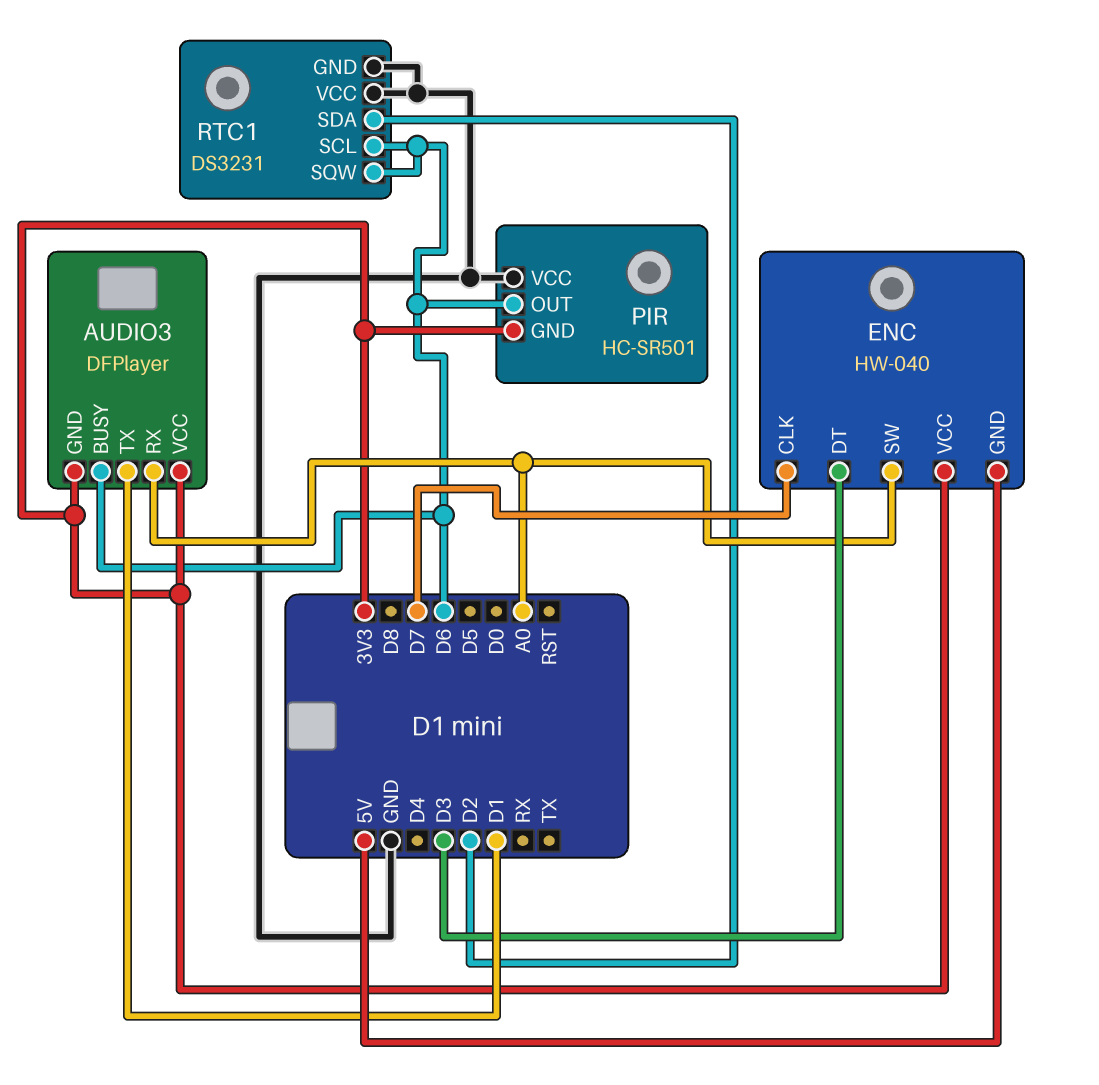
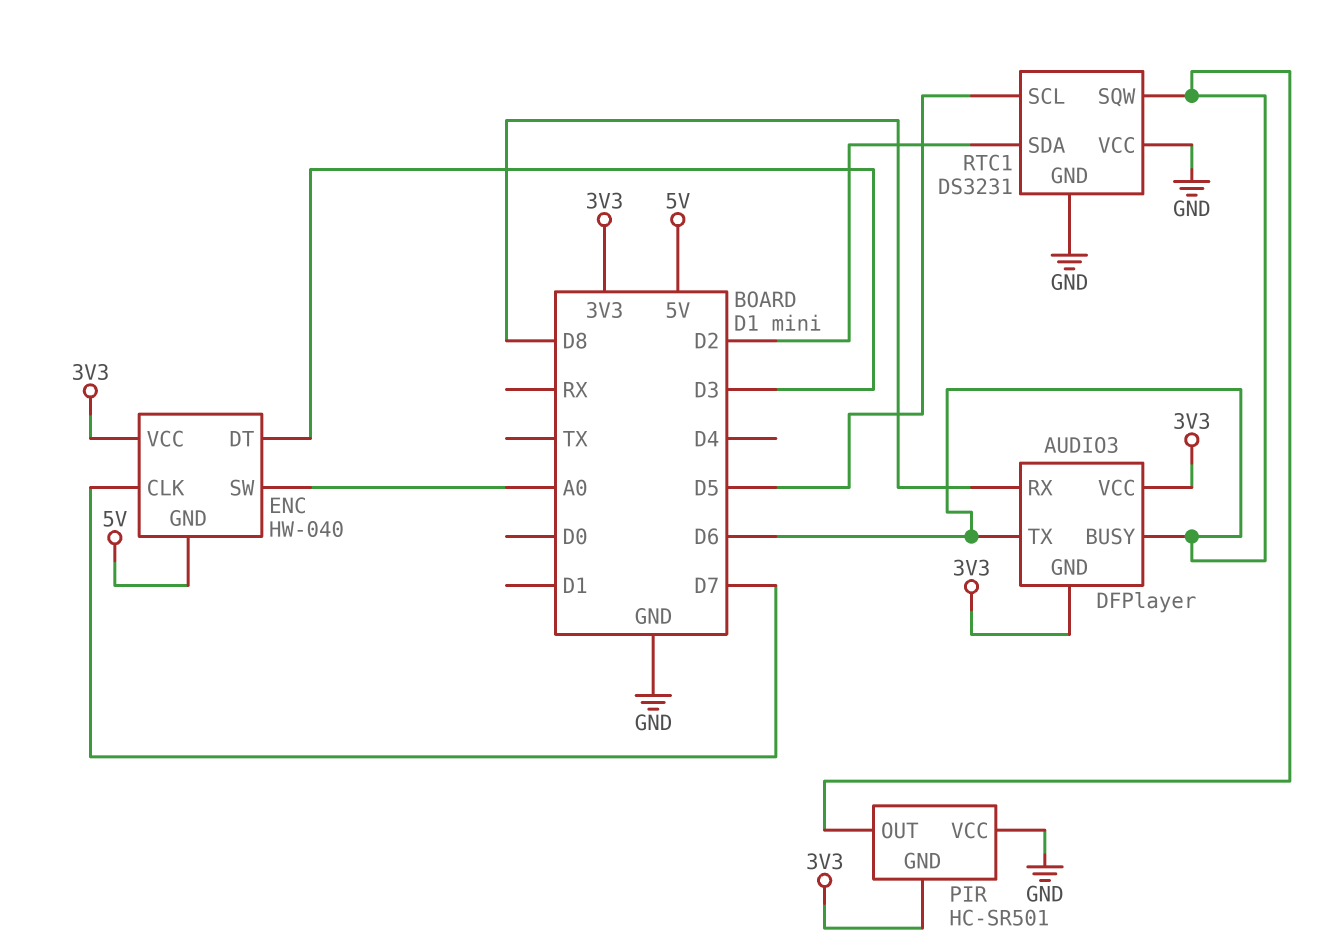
AUDIO3 pin RX: A0 -> D8
AUDIO3 pin TX: D1 -> D6
RTC1 pin SCL: D6 -> D5

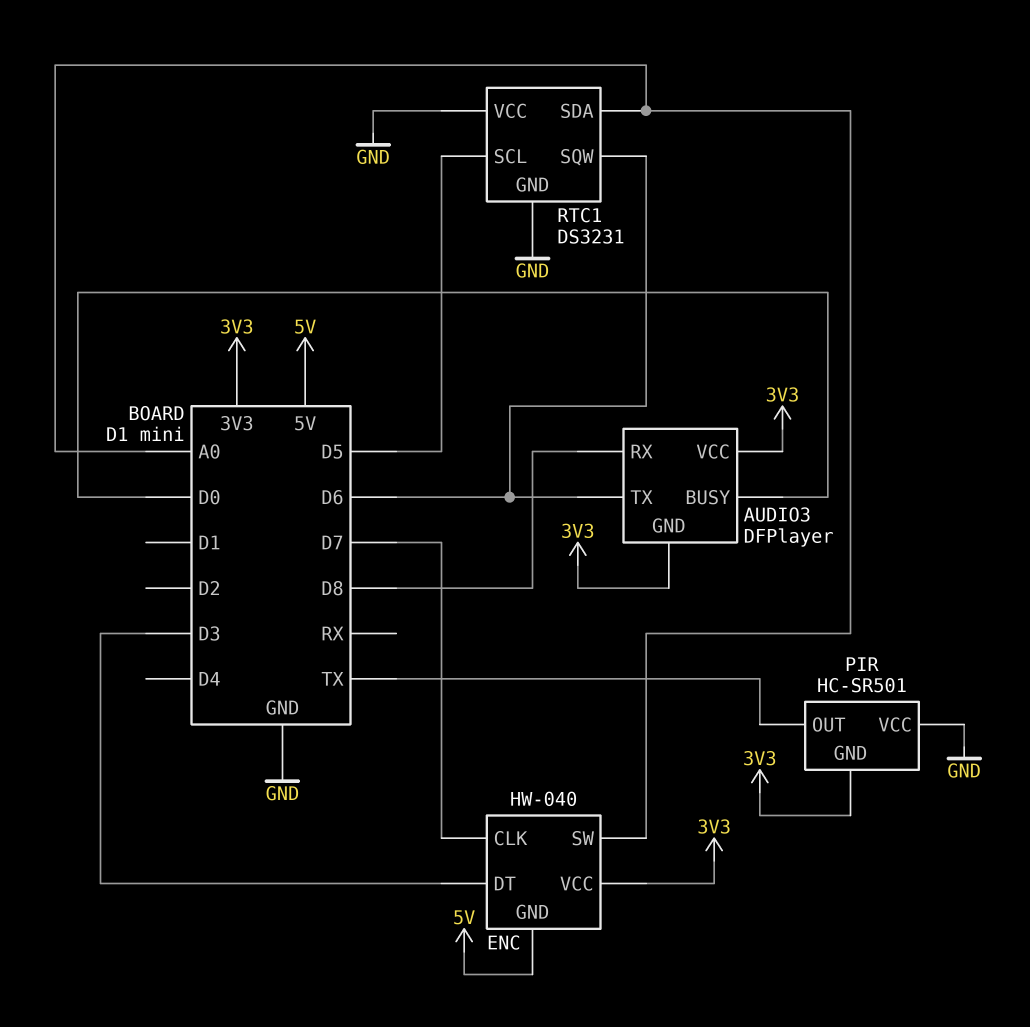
AUDIO3 pin BUSY: D6 -> D0
PIR pin OUT: D6 -> TX
RTC1 pin SDA: D2 -> A0

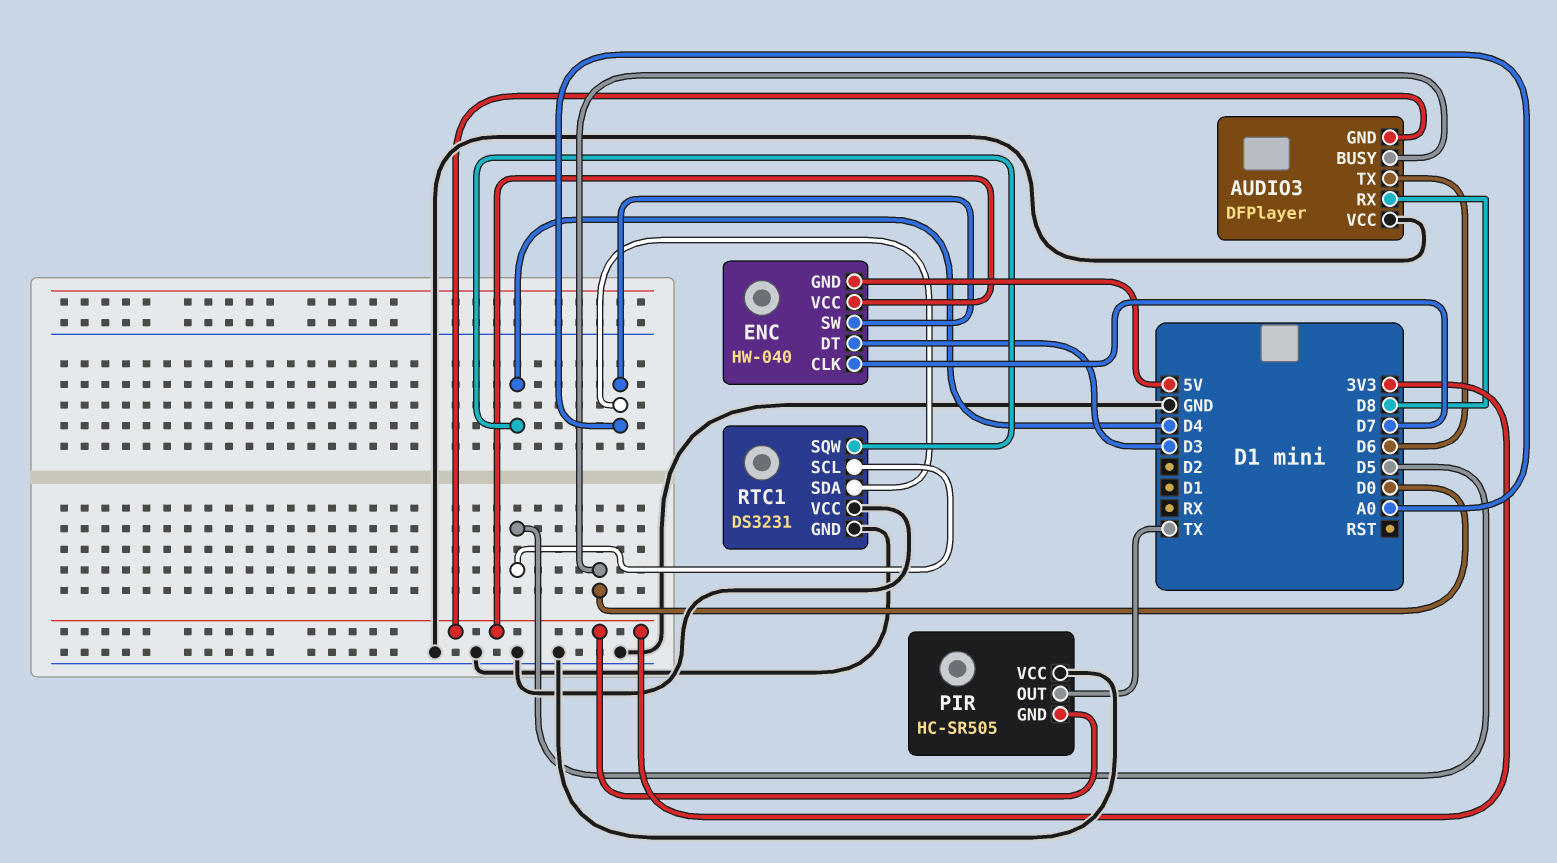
AUDIO3 pin VCC: 3V3 -> GND
PIR: HC-SR501 -> HC-SR505
RTC1 pin SQW: D6 -> D4

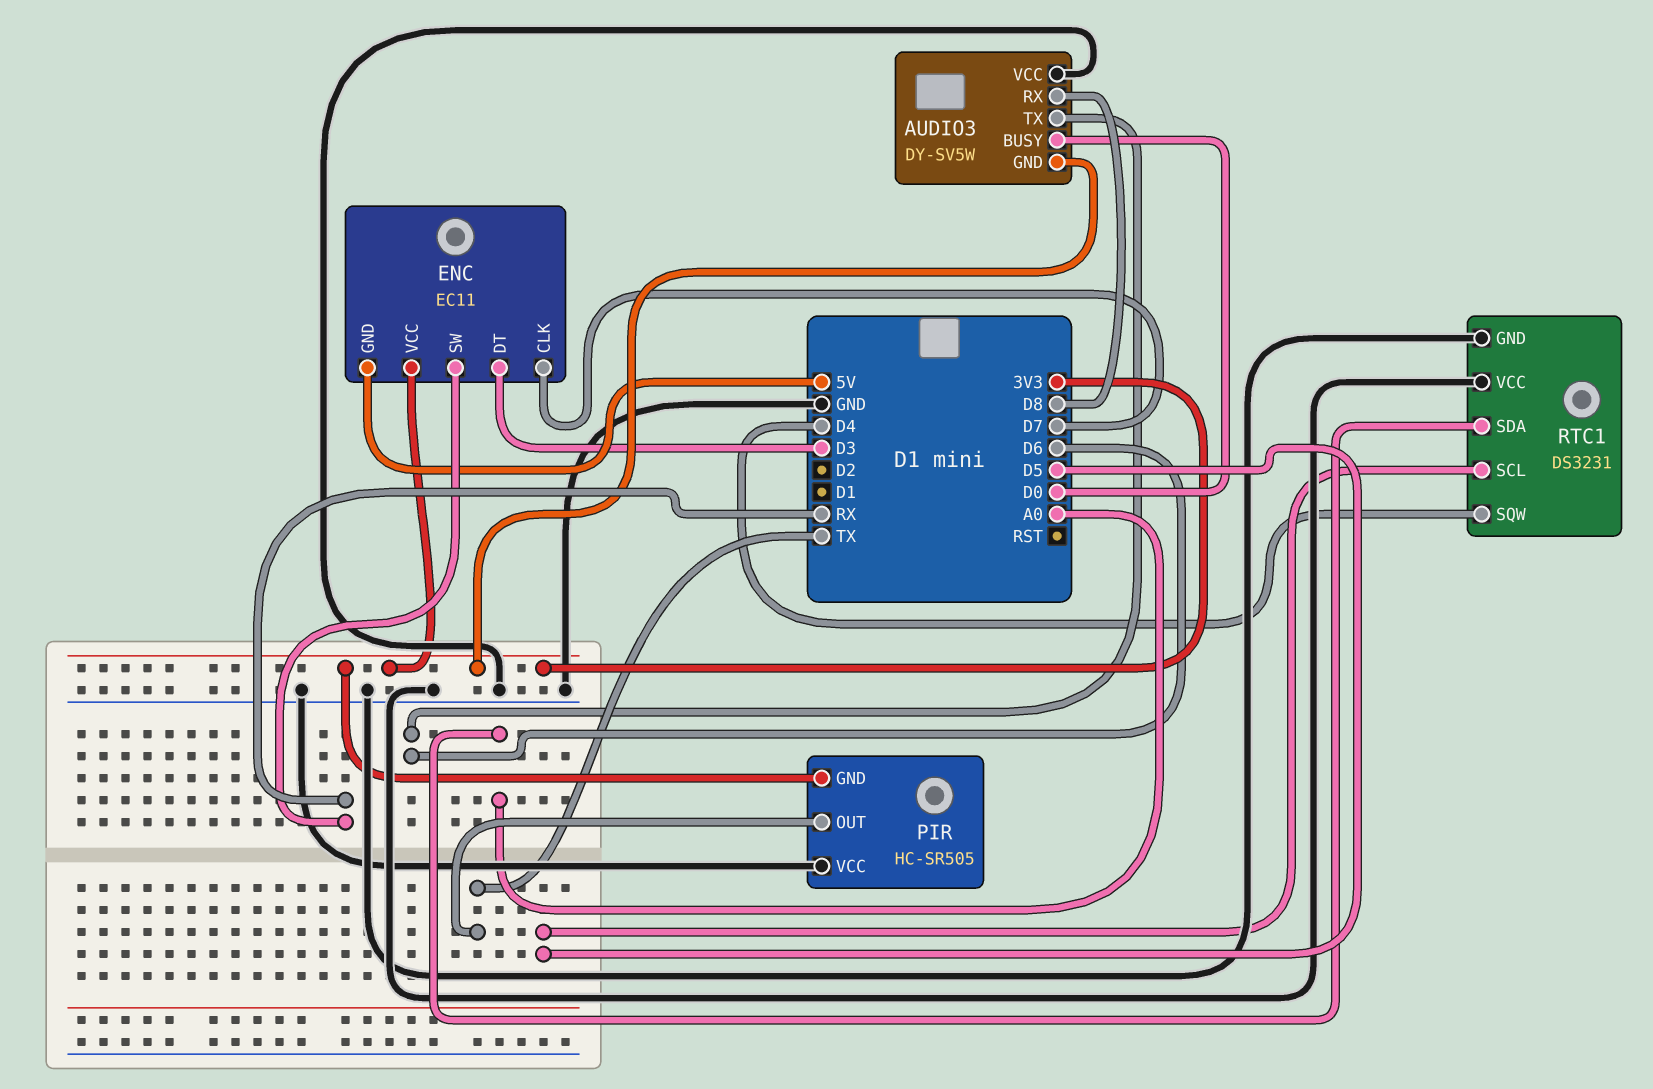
AUDIO3: DFPlayer -> DY-SV5W
ENC: HW-040 -> EC11
ENC pin SW: A0 -> RX

